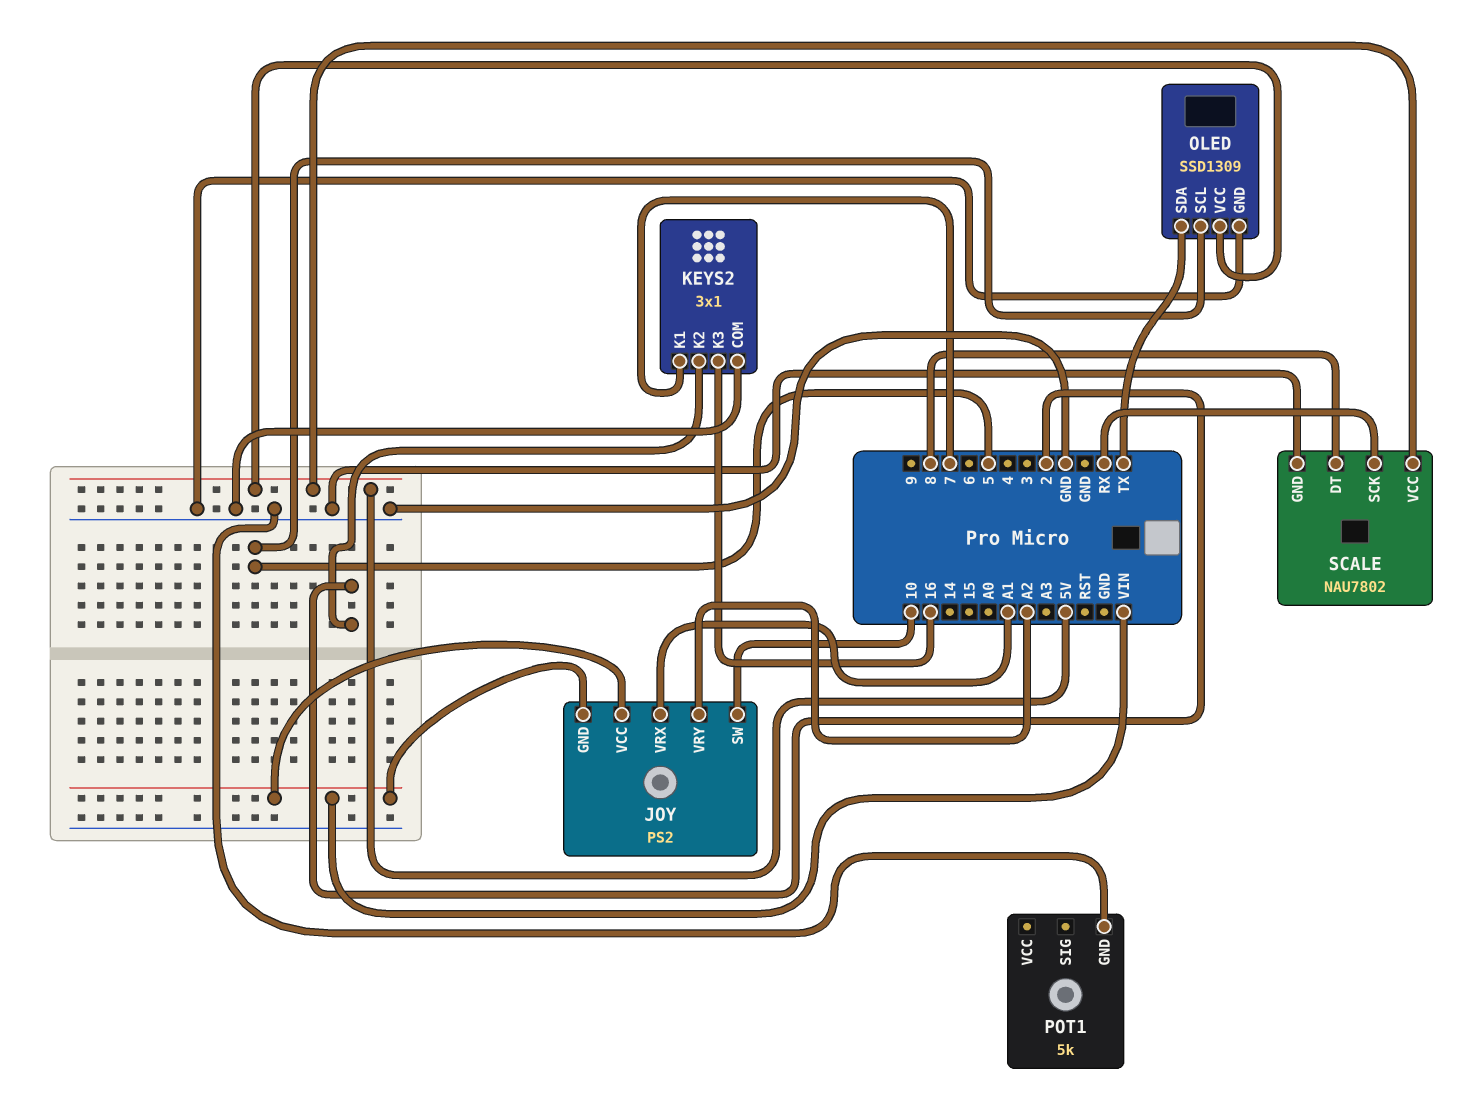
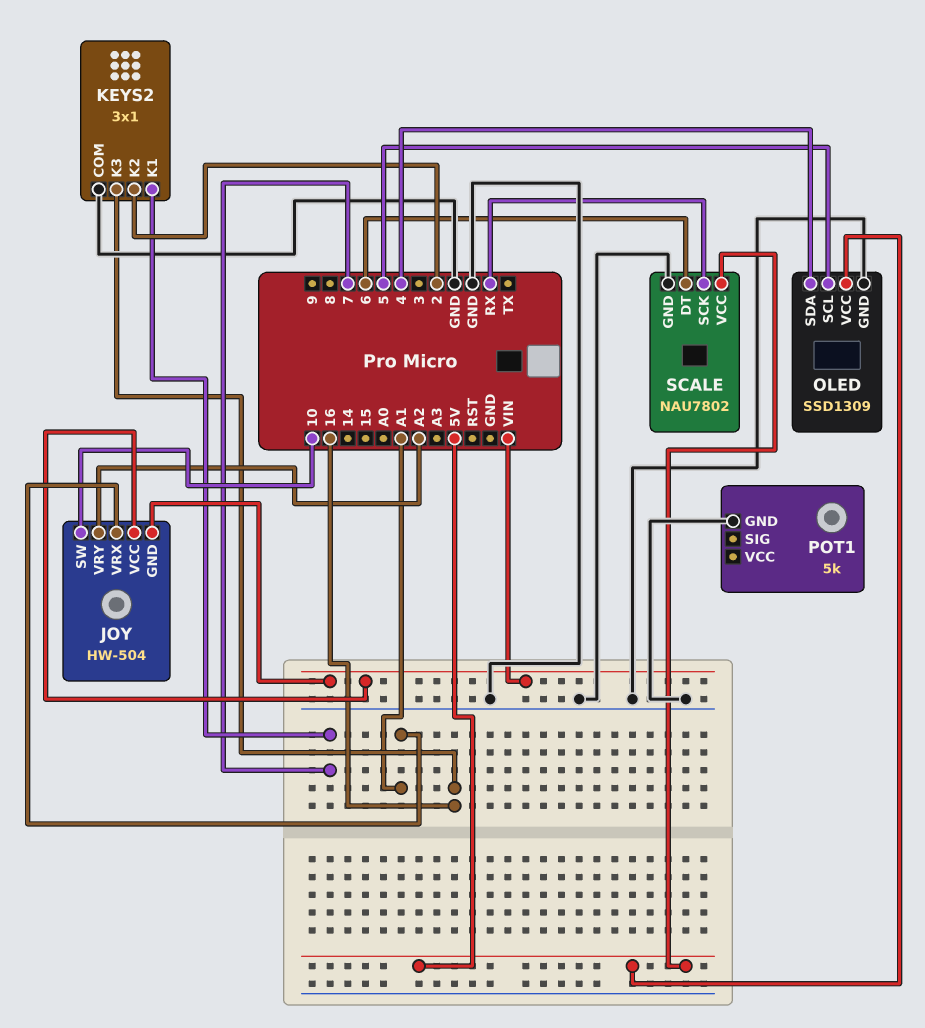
JOY: PS2 -> HW-504
OLED pin SDA: TX -> 4
SCALE pin DT: 8 -> 6

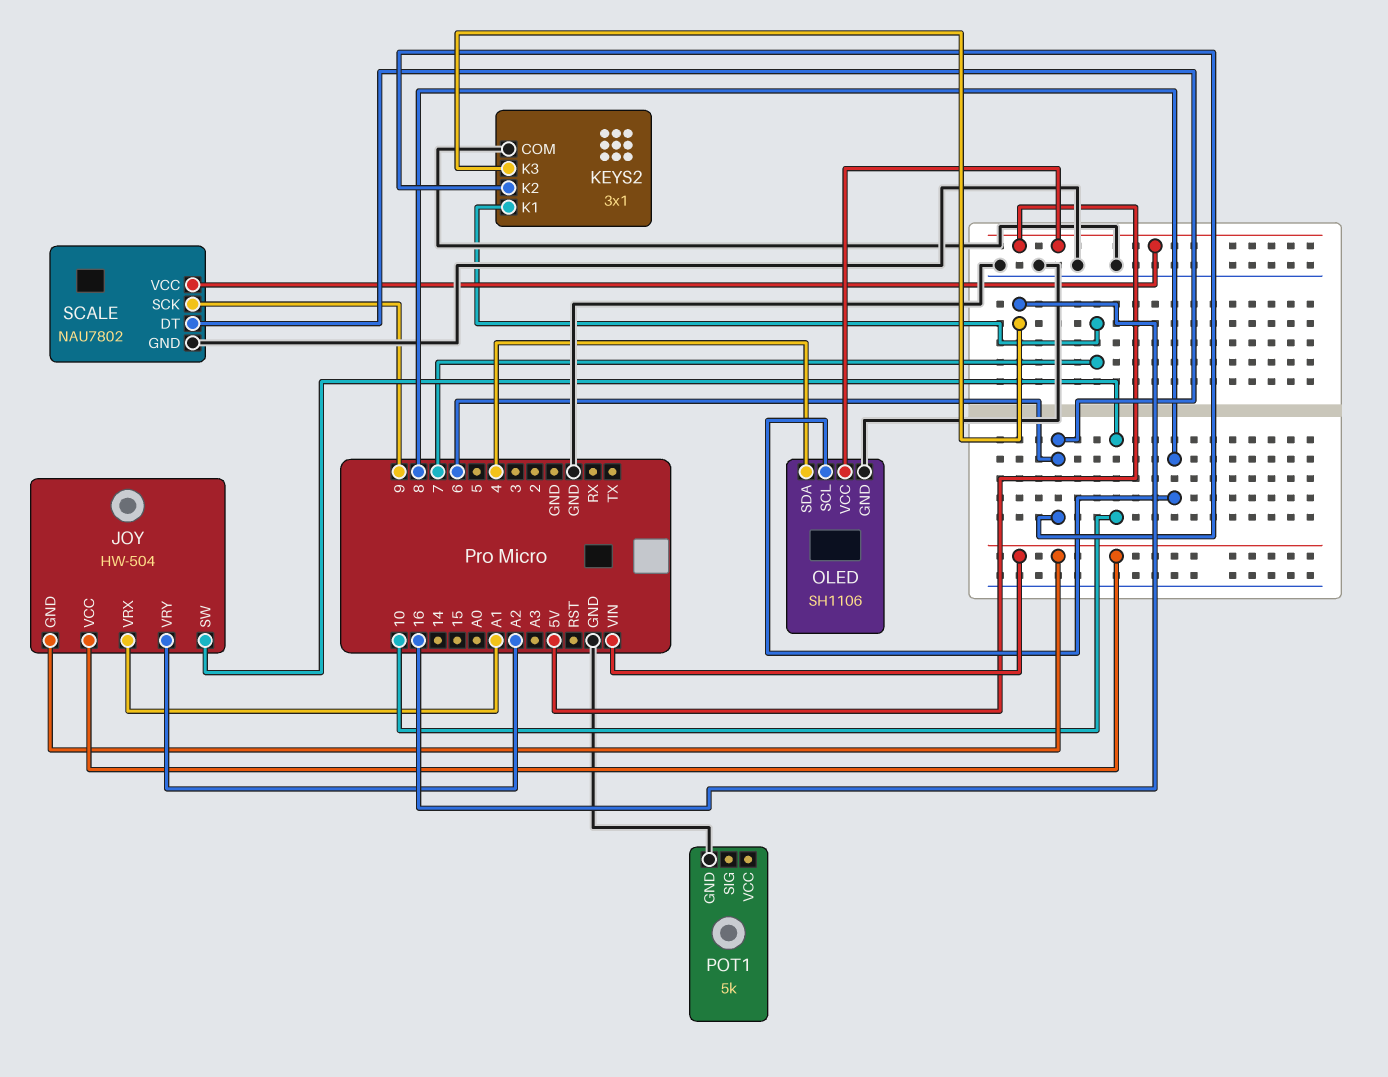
KEYS2 pin K2: 2 -> 6
OLED: SSD1309 -> SH1106
OLED pin SCL: 5 -> 8
SCALE pin SCK: RX -> 9

